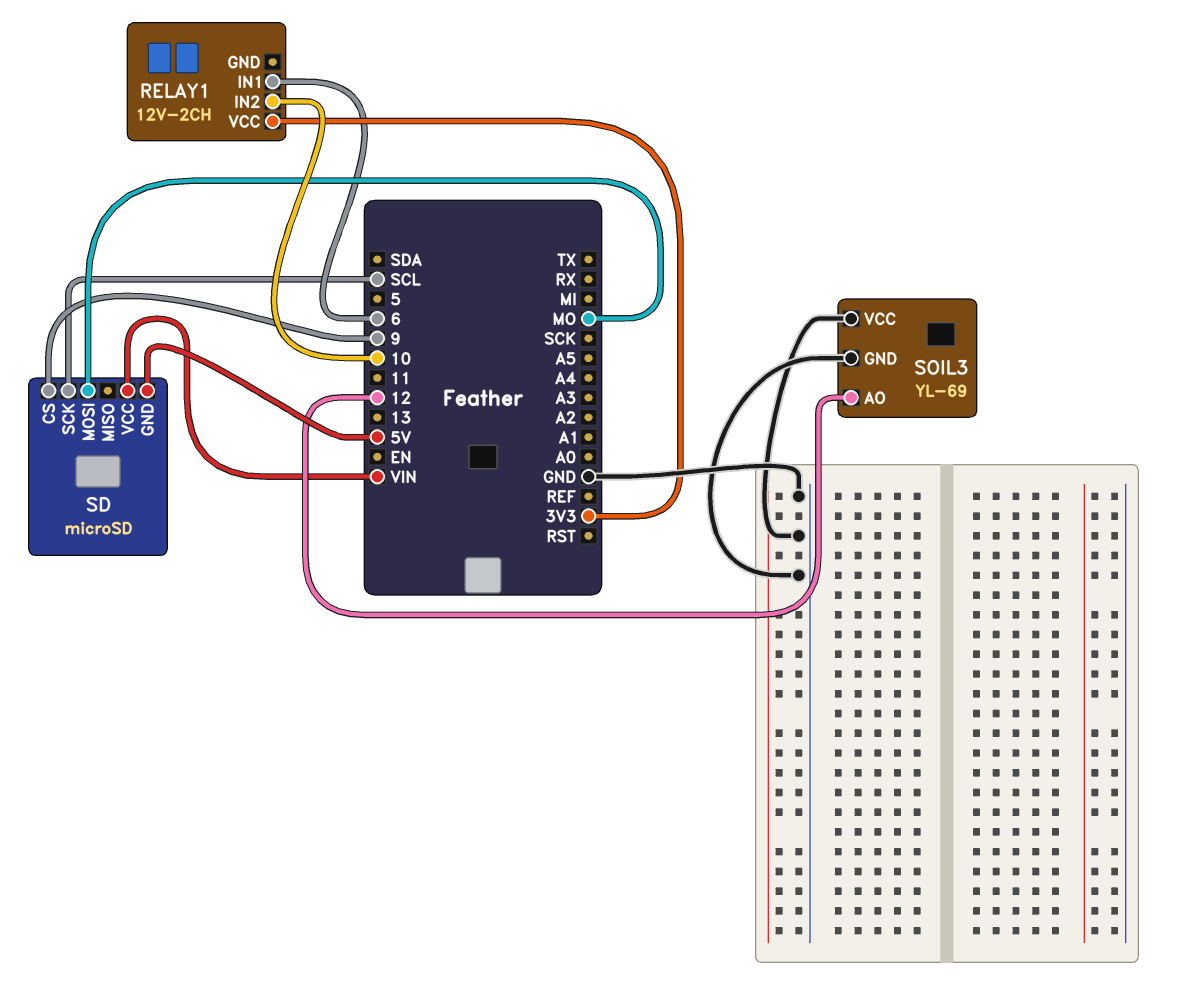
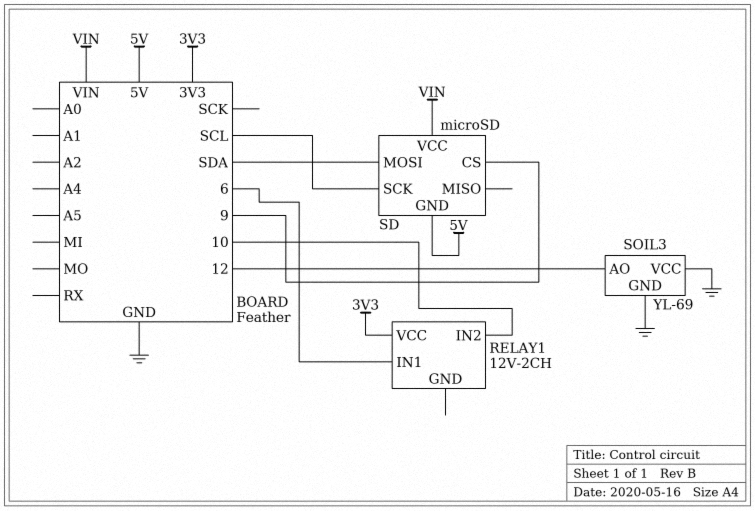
SD pin MOSI: MO -> SDA

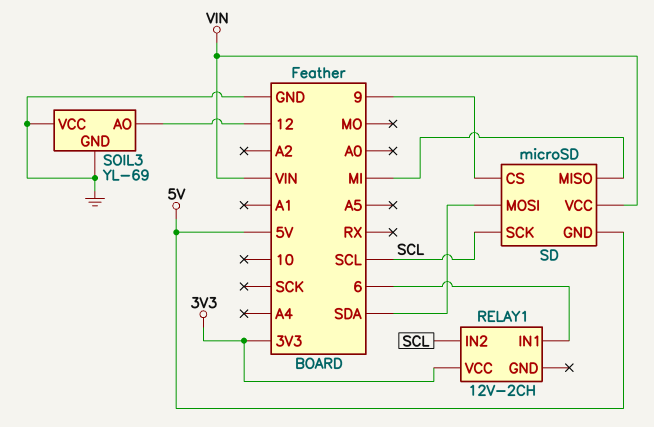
RELAY1 pin IN2: 10 -> SCL
SD pin MISO: none -> MI

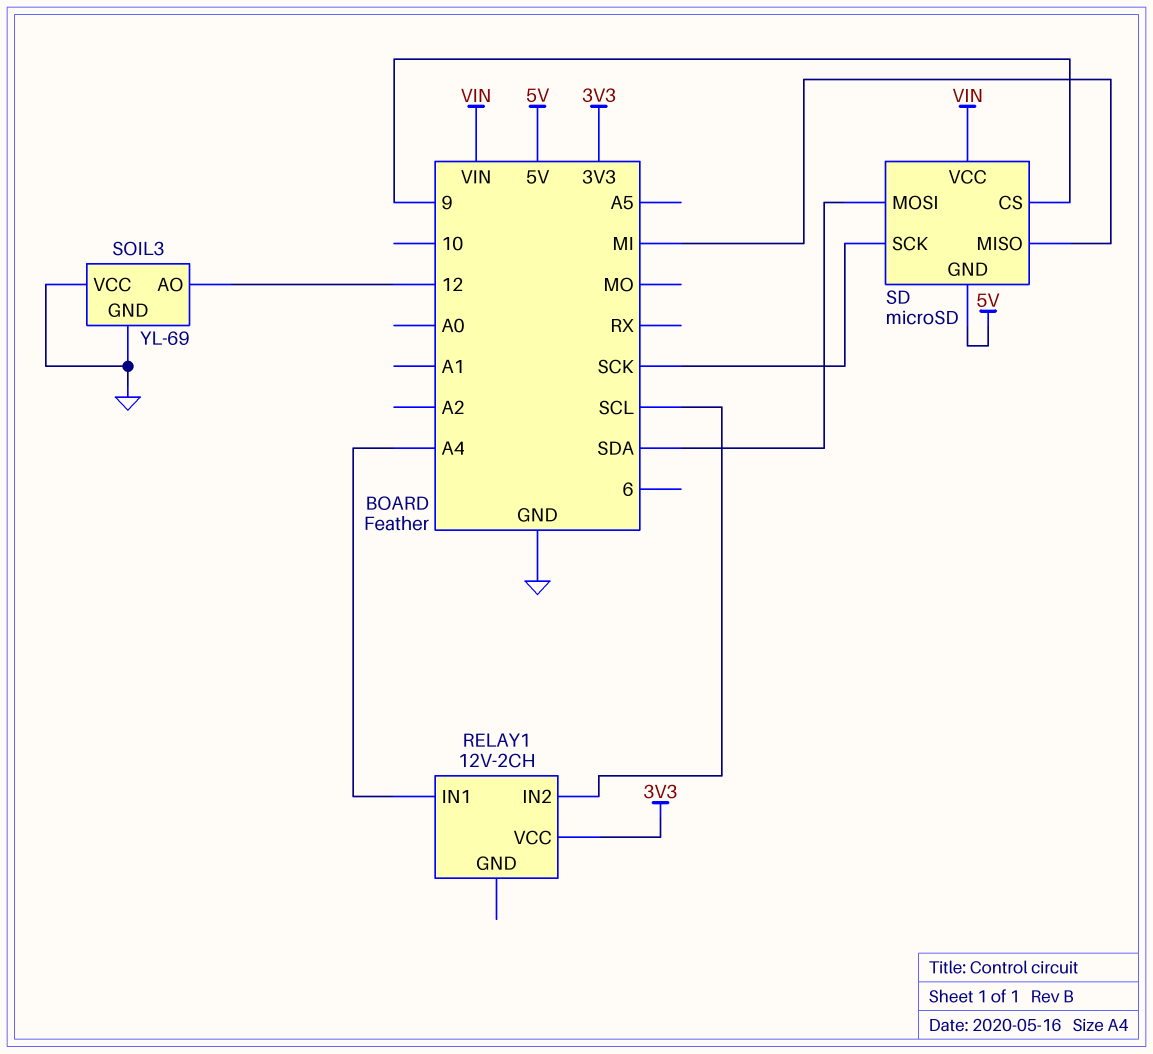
RELAY1 pin IN1: 6 -> A4
SD pin SCK: SCL -> SCK

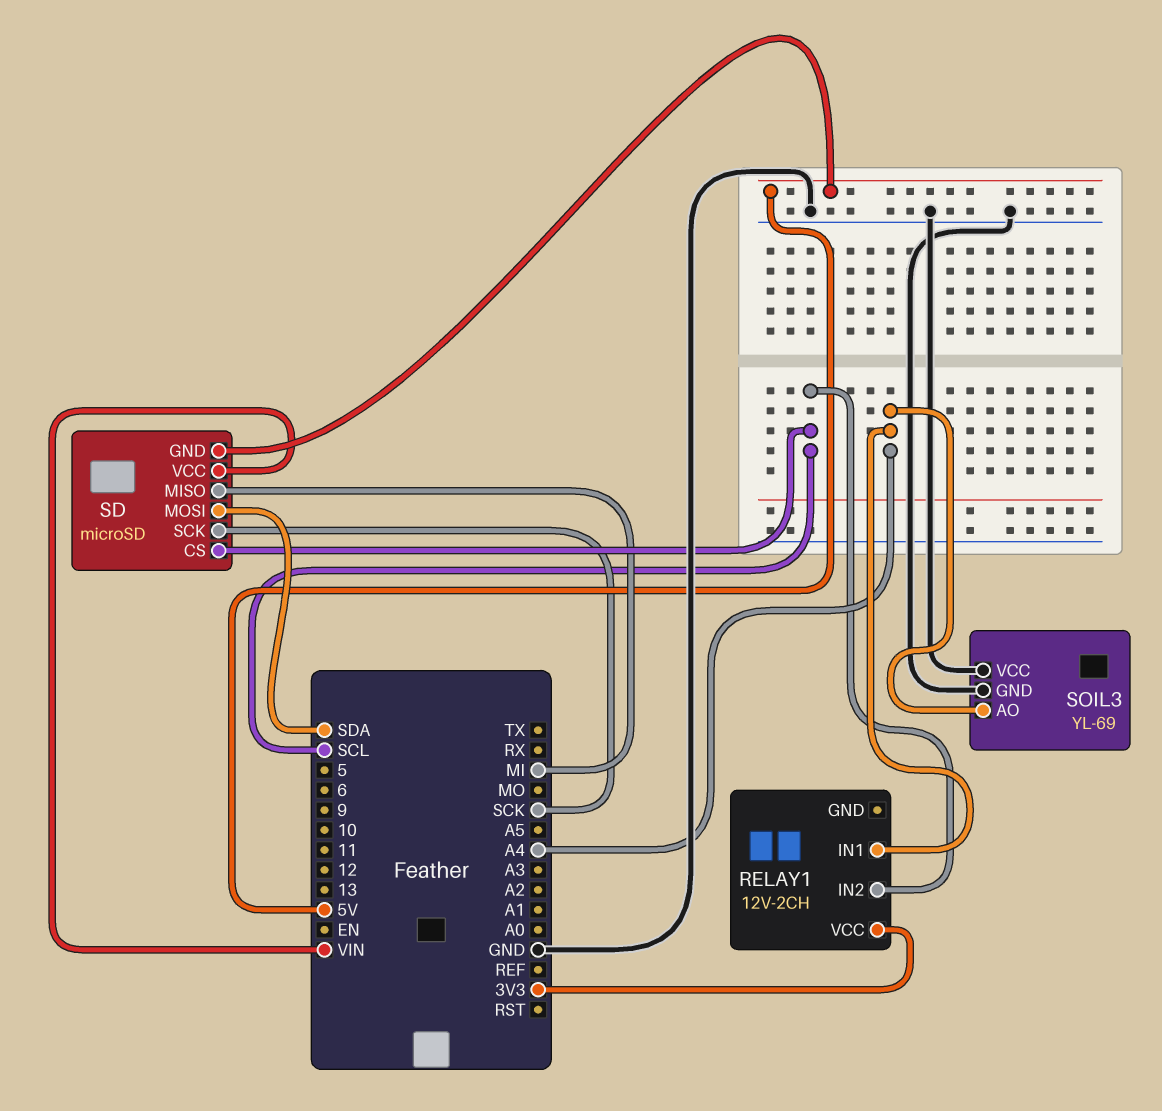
SD pin CS: 9 -> SCL
SOIL3 pin AO: 12 -> A4

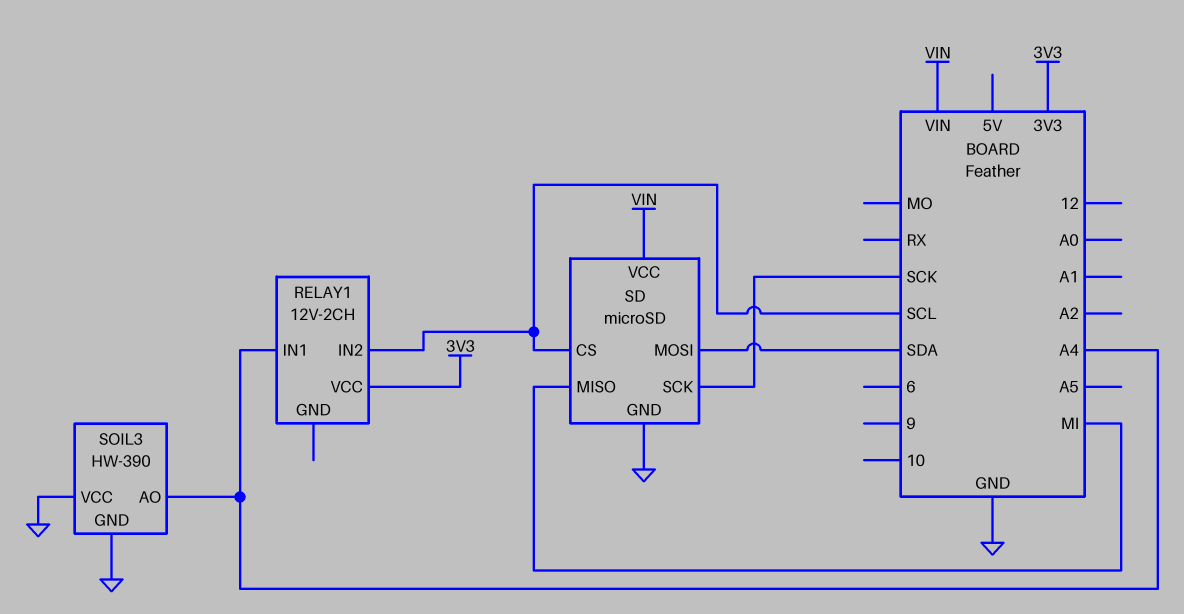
SD pin GND: 5V -> GND
SOIL3: YL-69 -> HW-390

